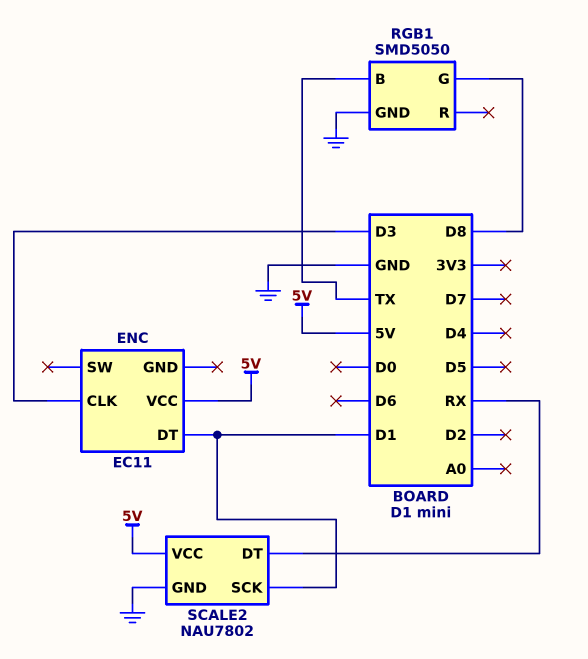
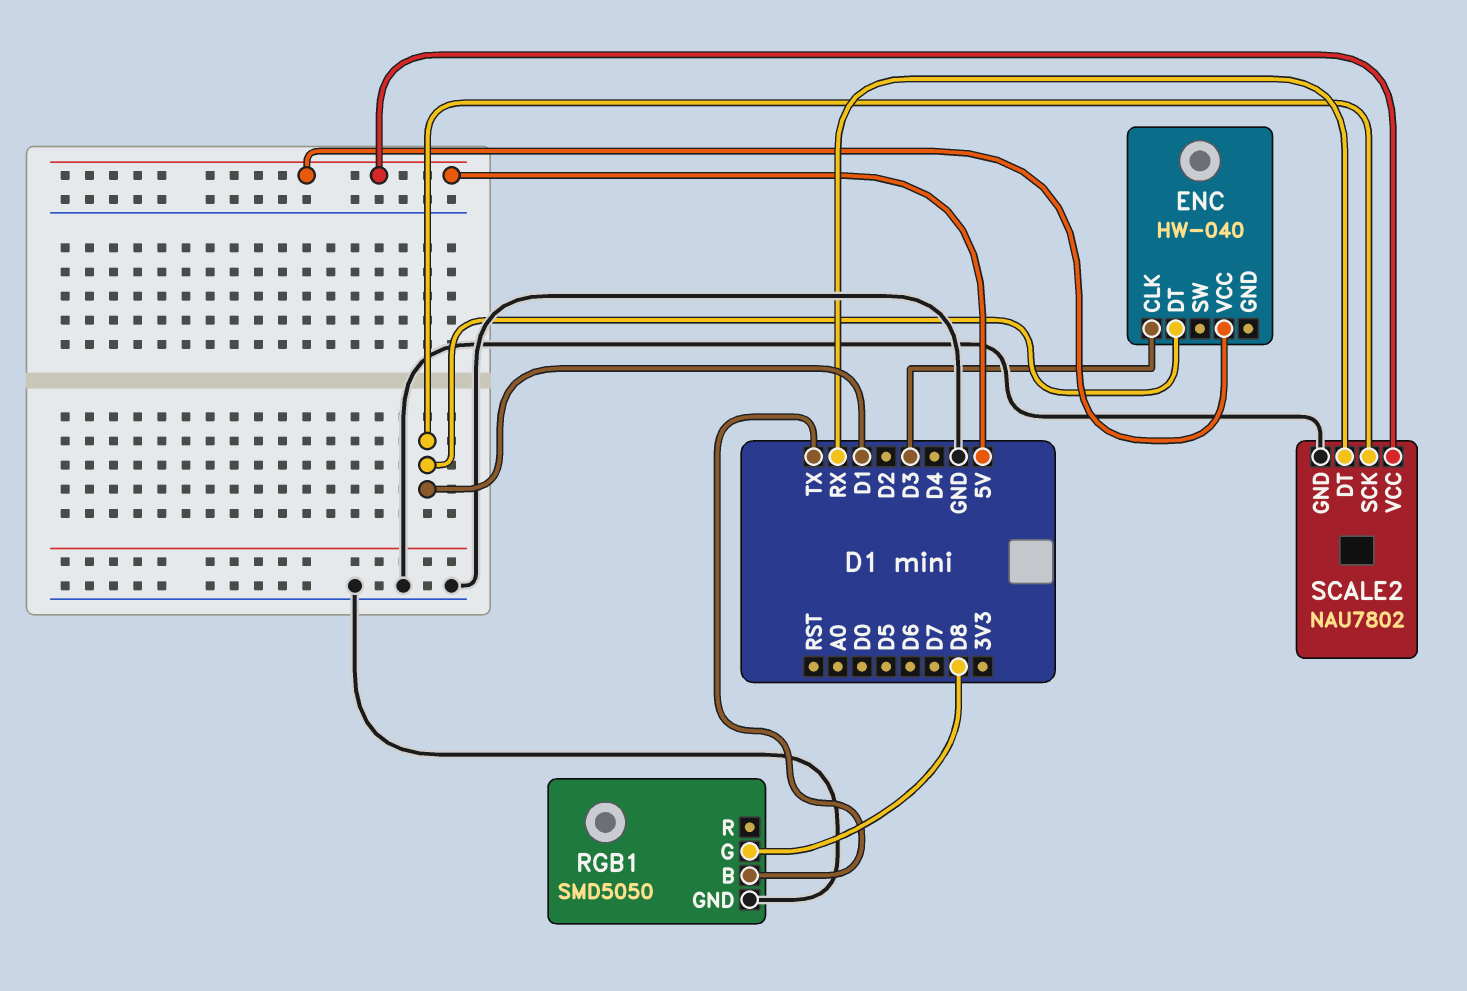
ENC: EC11 -> HW-040

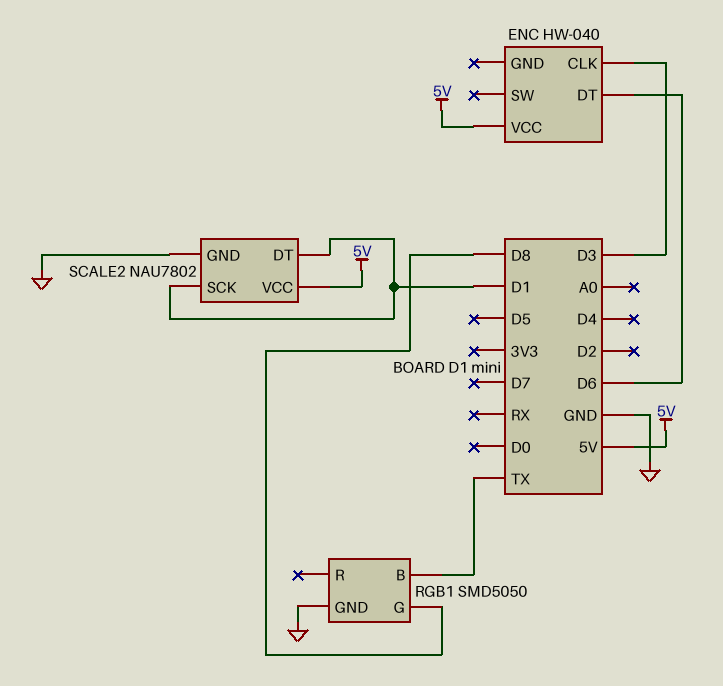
ENC pin DT: D1 -> D6
SCALE2 pin DT: RX -> D1

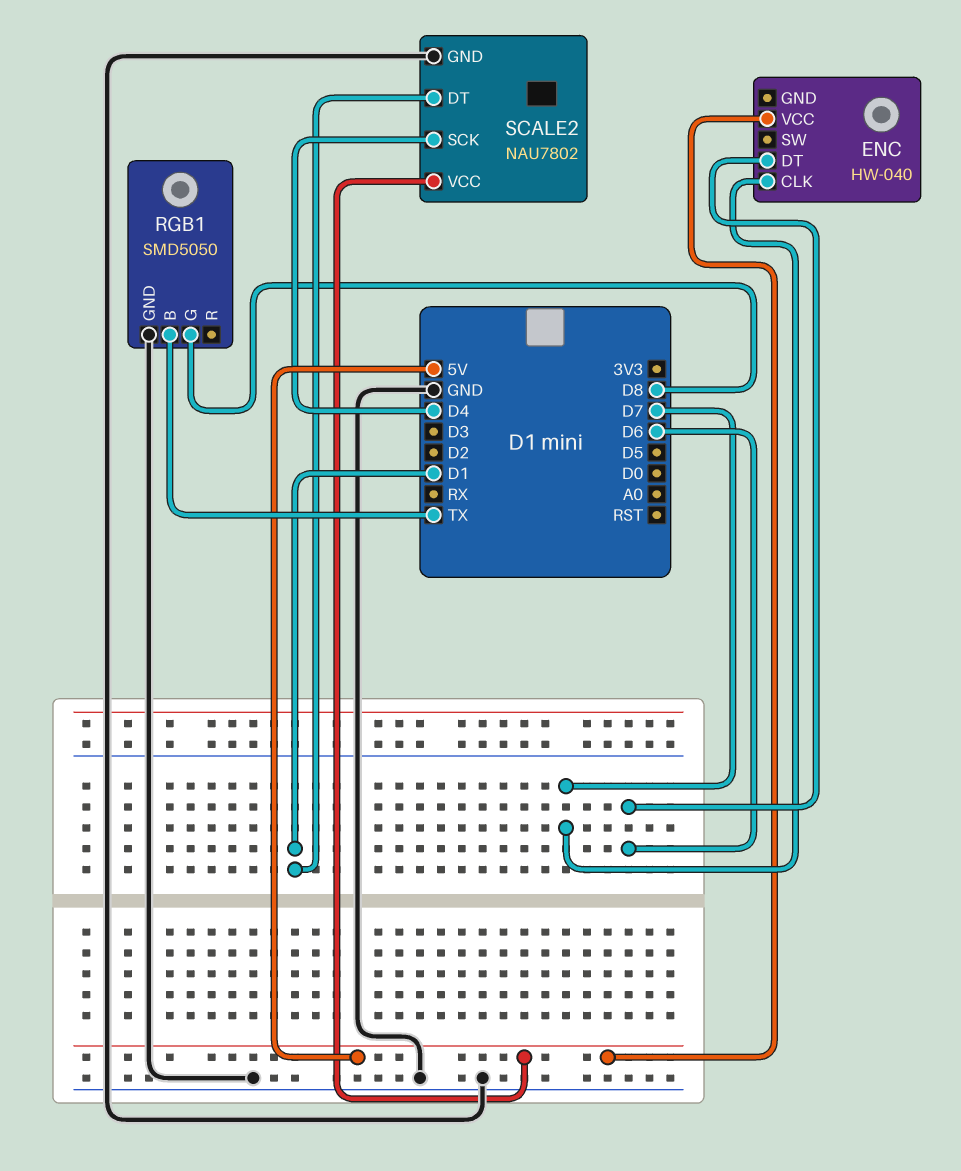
ENC pin CLK: D3 -> D7
SCALE2 pin SCK: D1 -> D4

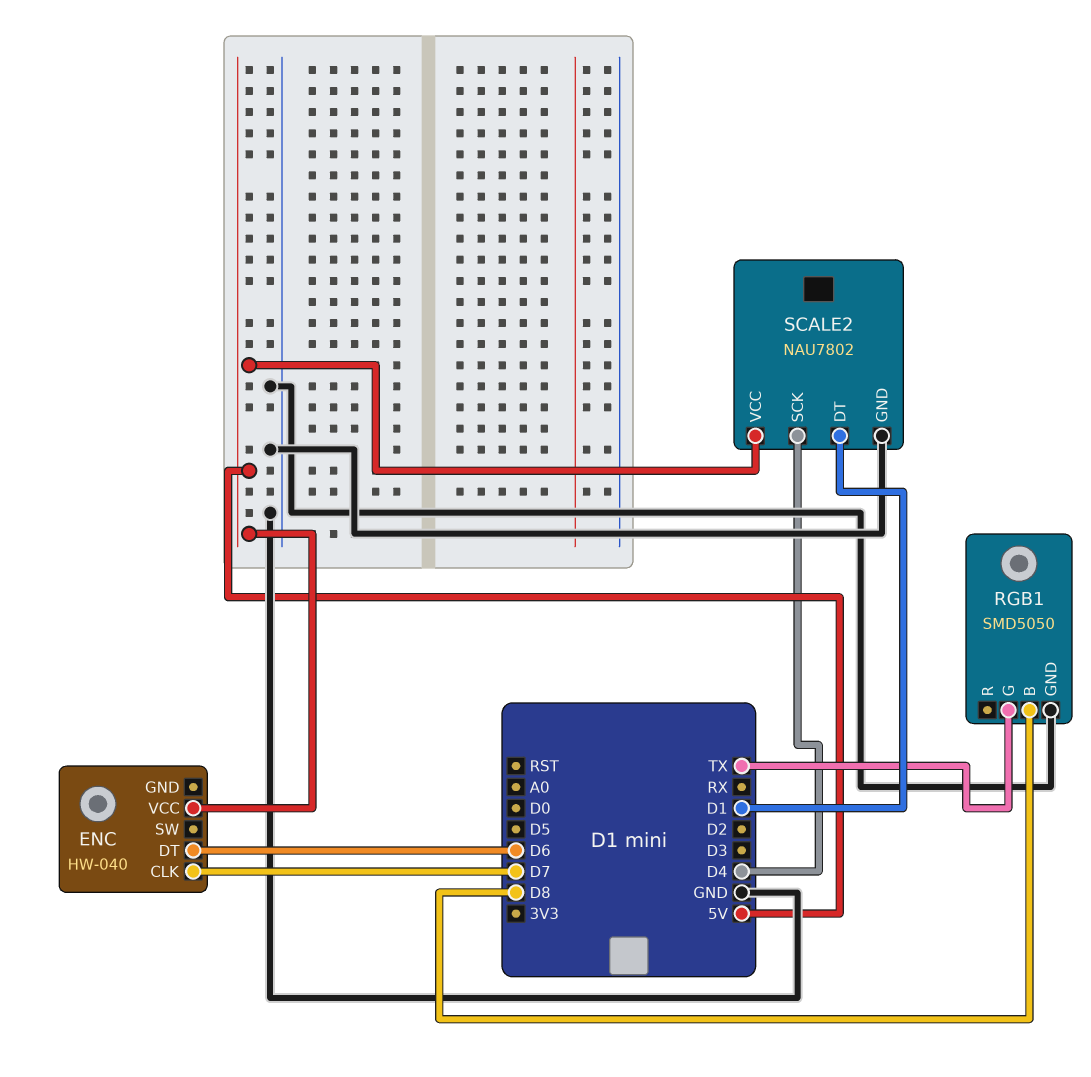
RGB1 pin B: TX -> D8
RGB1 pin G: D8 -> TX

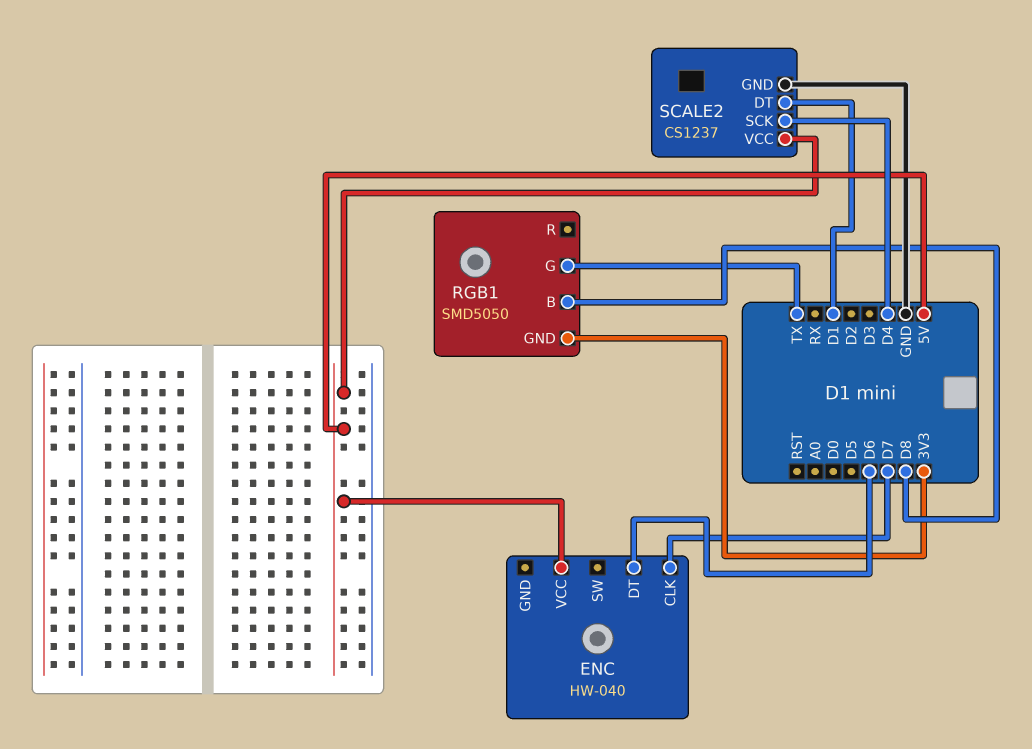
RGB1 pin GND: GND -> 3V3
SCALE2: NAU7802 -> CS1237

